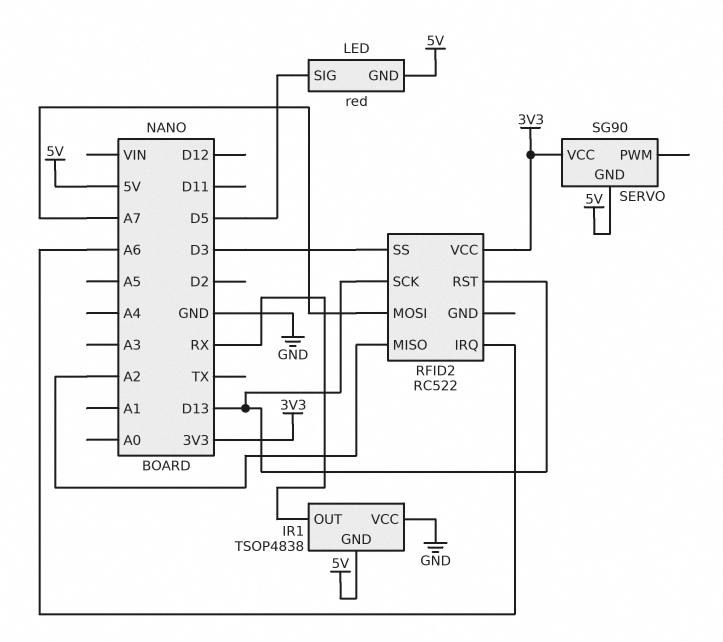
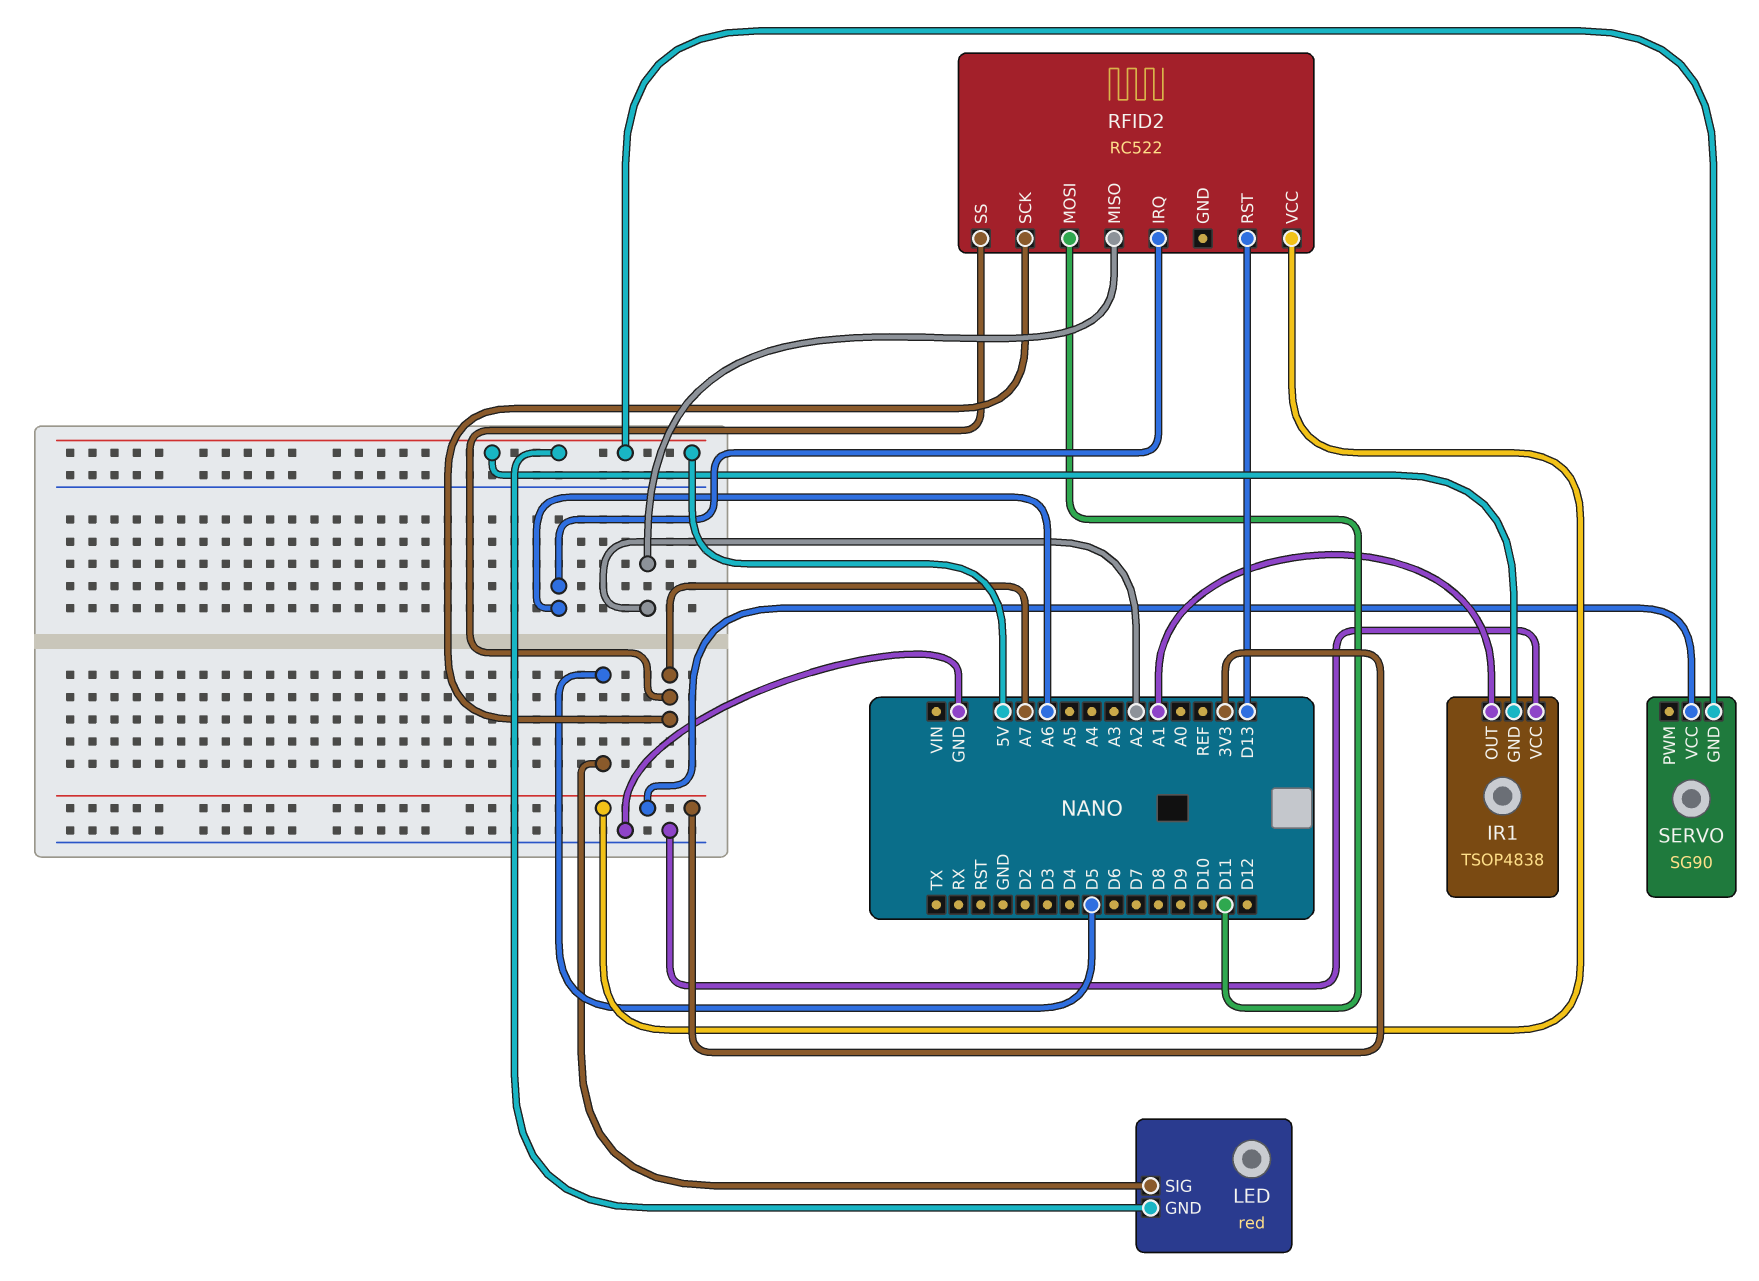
IR1 pin OUT: RX -> A1
RFID2 pin MOSI: A7 -> D11
RFID2 pin SCK: D13 -> A7
RFID2 pin SS: D3 -> A7

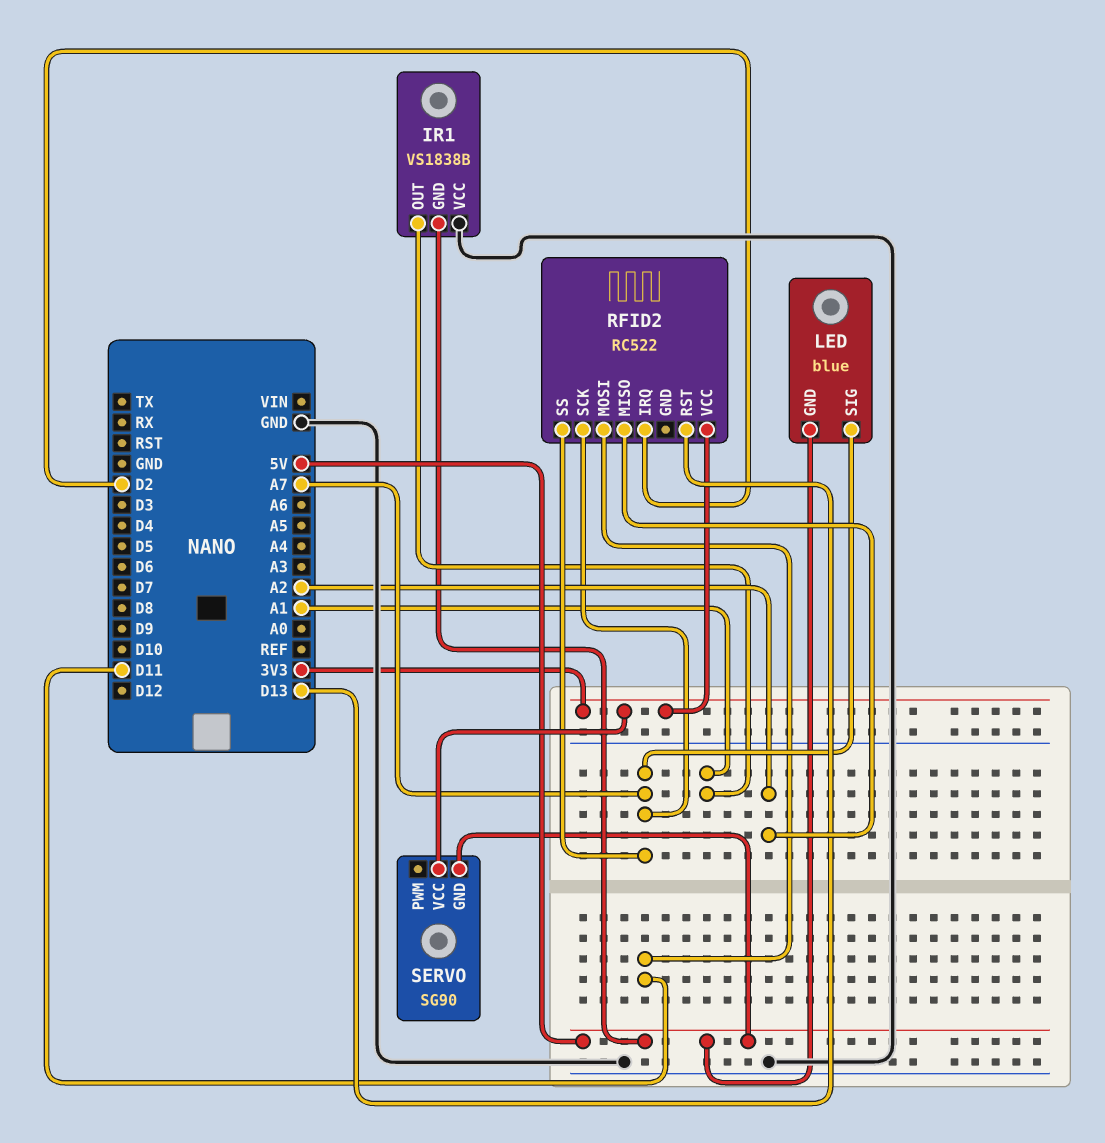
IR1: TSOP4838 -> VS1838B
LED: red -> blue
LED pin SIG: D5 -> A7
RFID2 pin IRQ: A6 -> D2

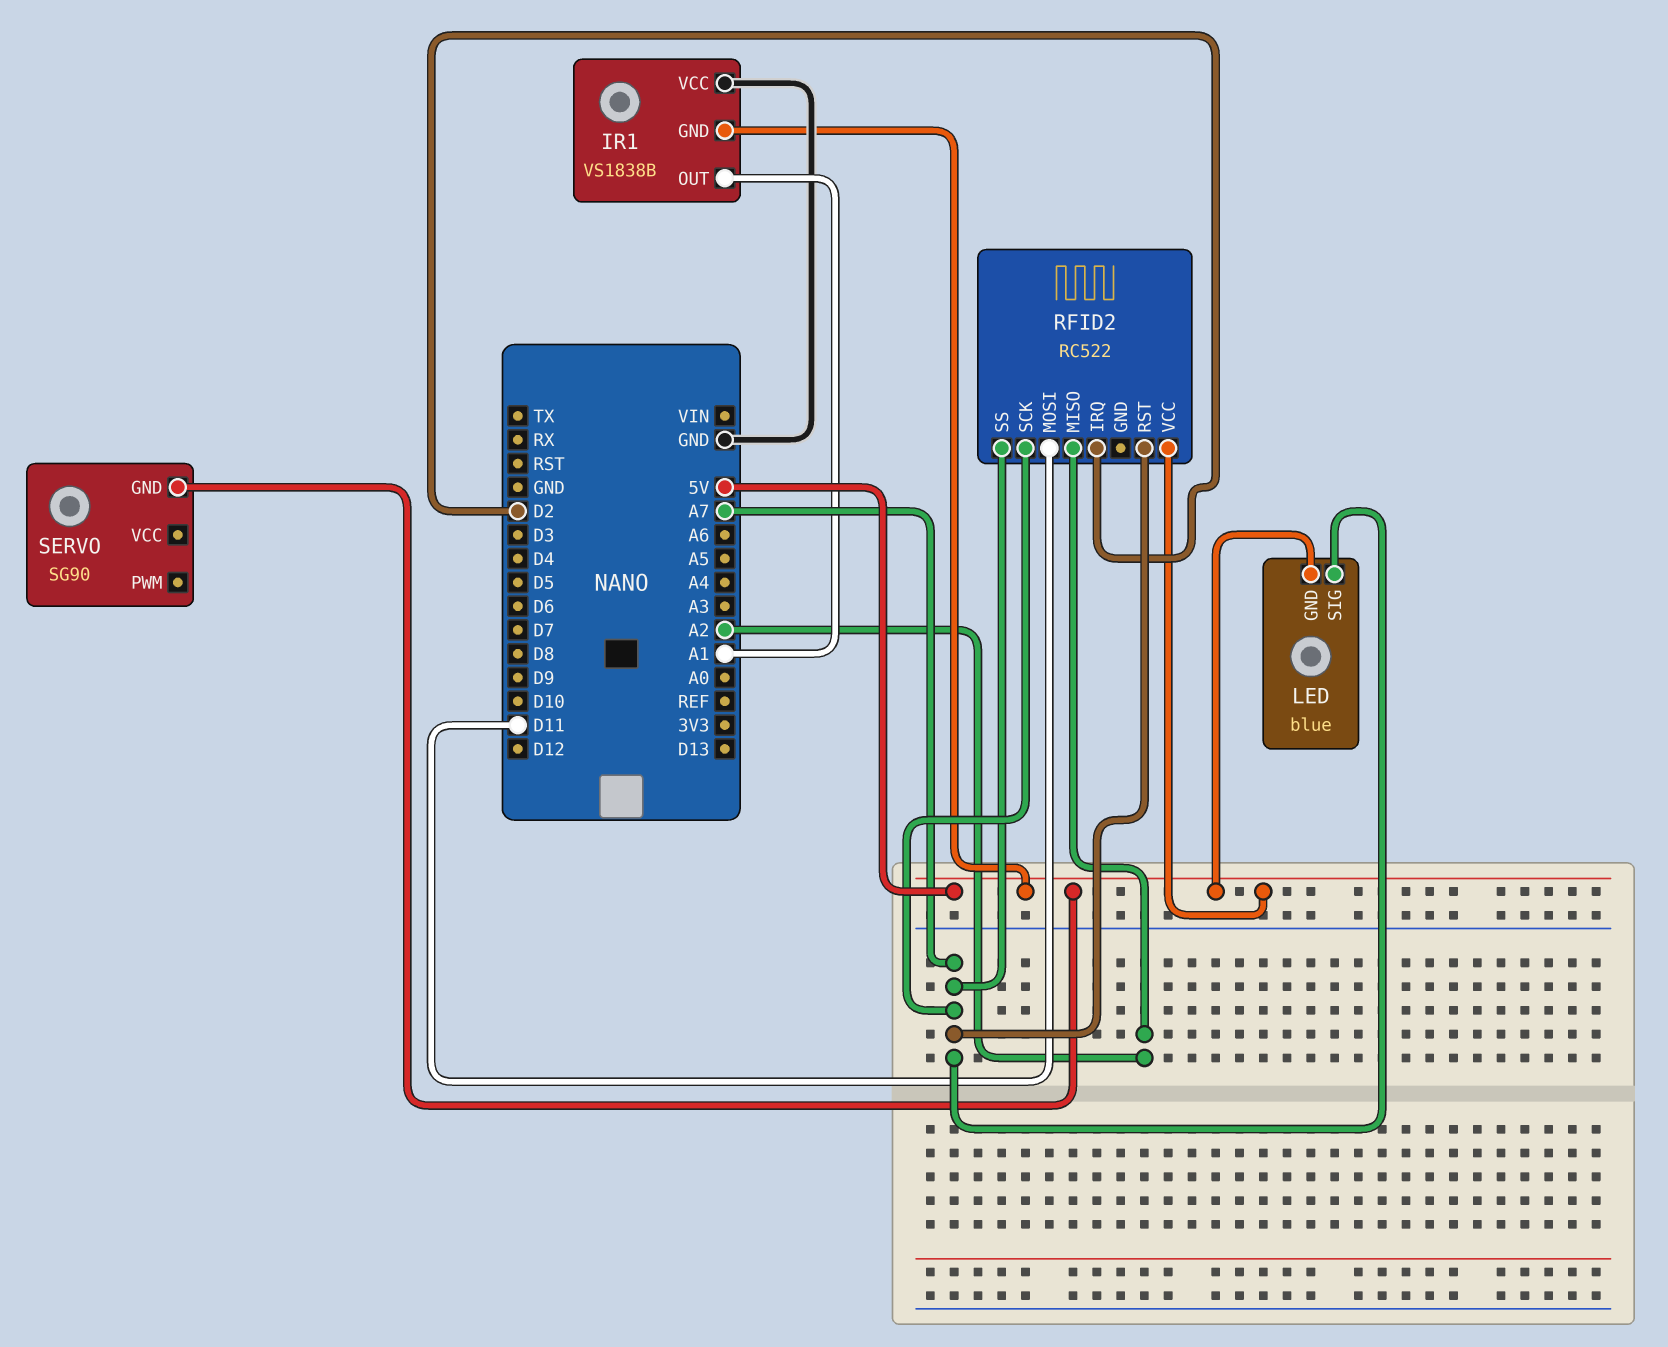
RFID2 pin RST: D13 -> A7
RFID2 pin VCC: 3V3 -> 5V
SERVO pin VCC: 3V3 -> none

